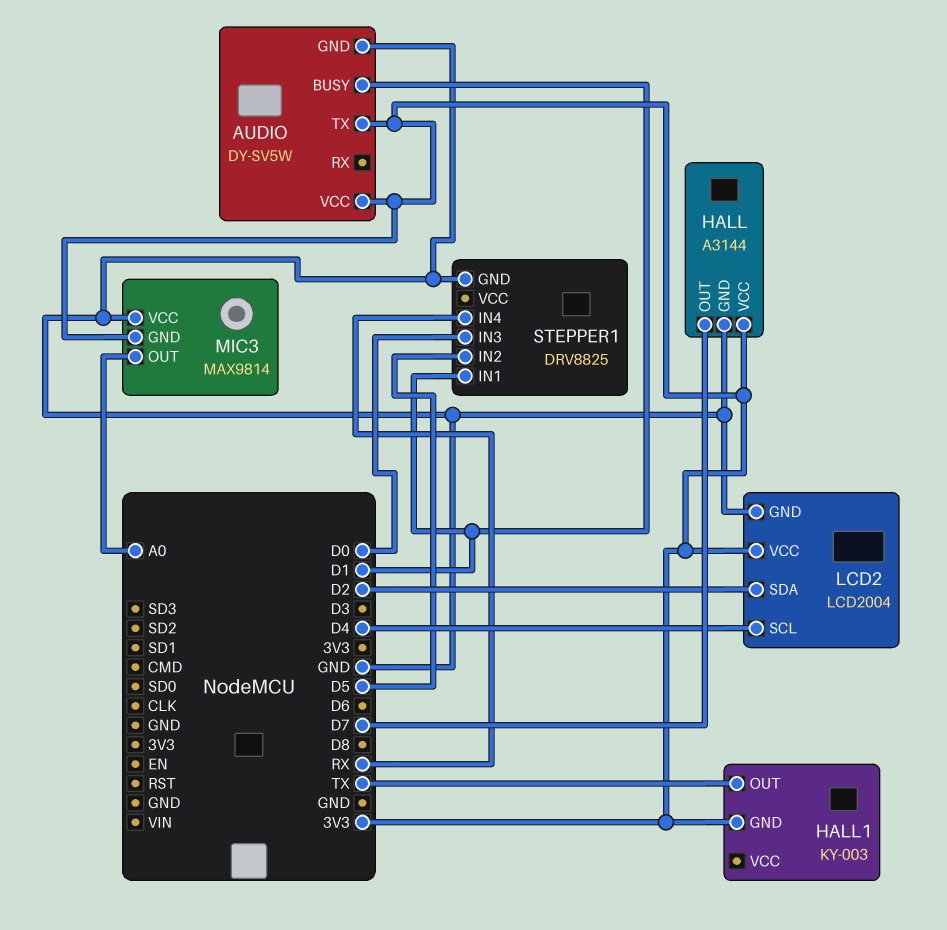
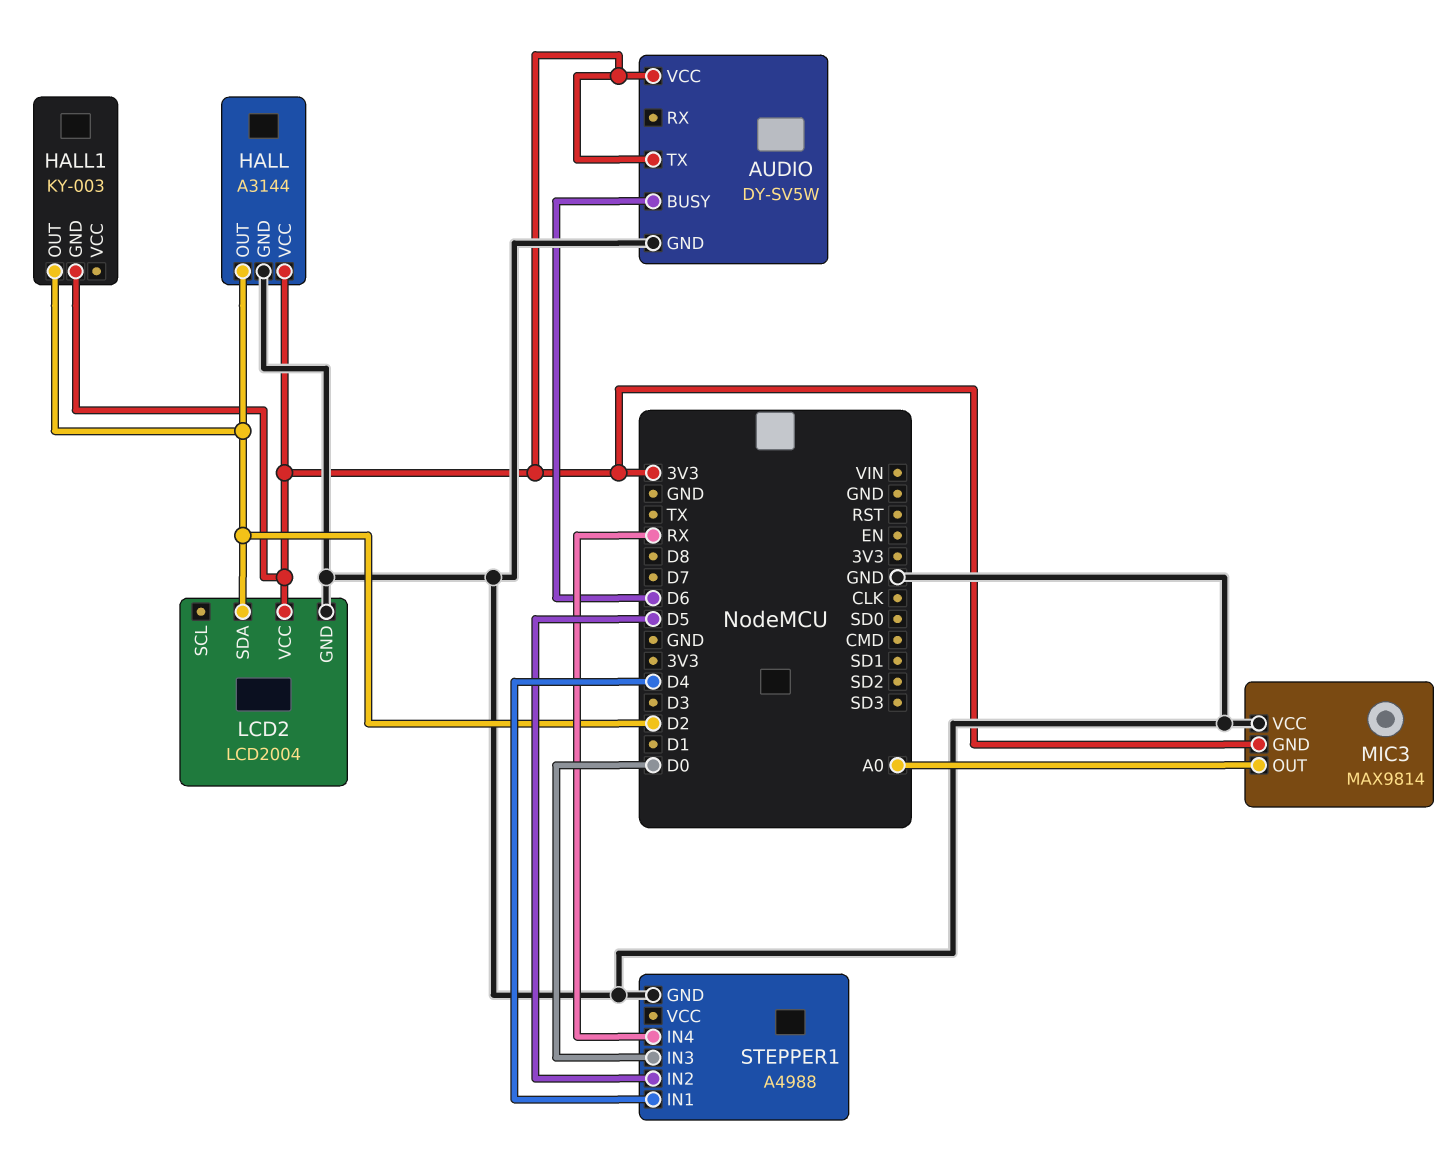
AUDIO pin BUSY: D1 -> D6
HALL pin OUT: D7 -> D2
HALL1 pin OUT: TX -> D2
LCD2 pin SCL: D4 -> none
STEPPER1: DRV8825 -> A4988
STEPPER1 pin IN1: D1 -> D4

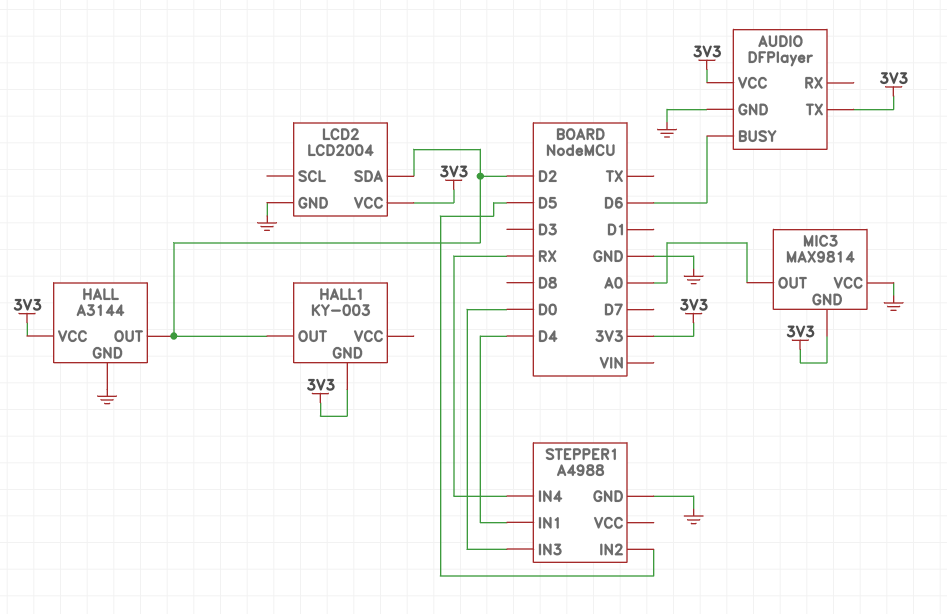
AUDIO: DY-SV5W -> DFPlayer

